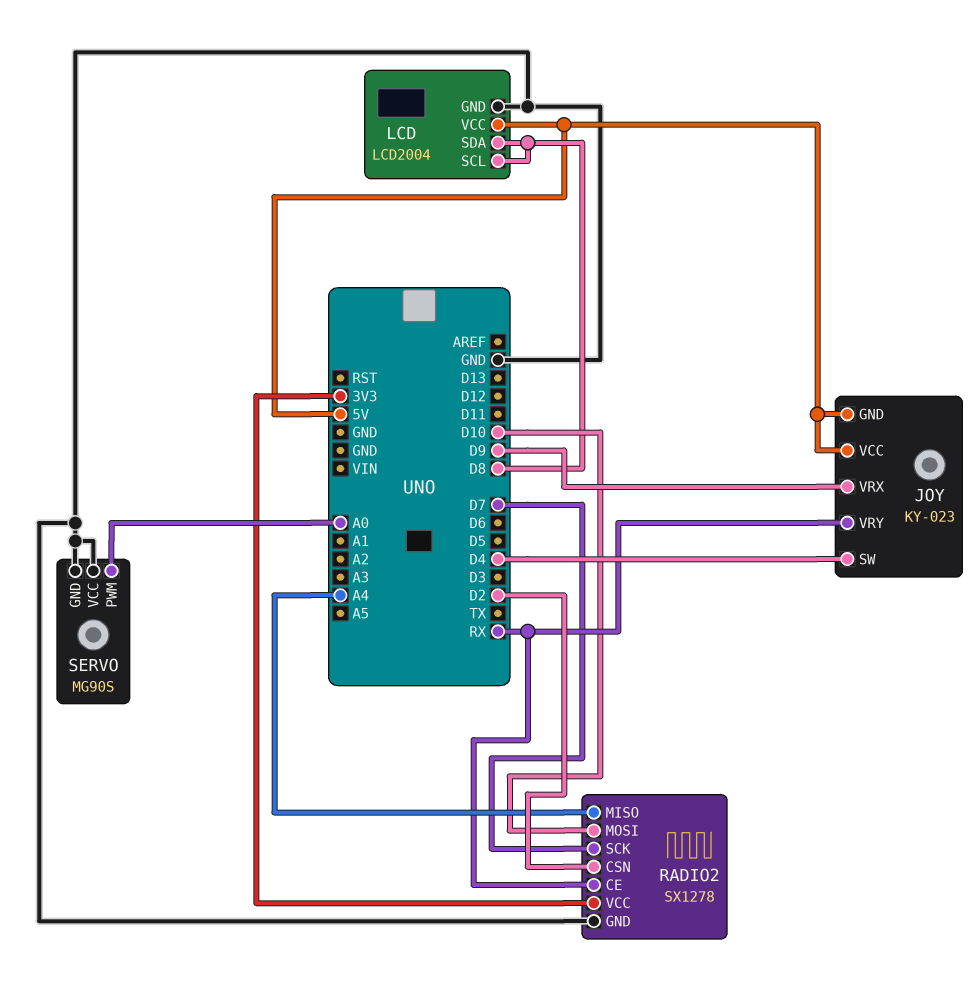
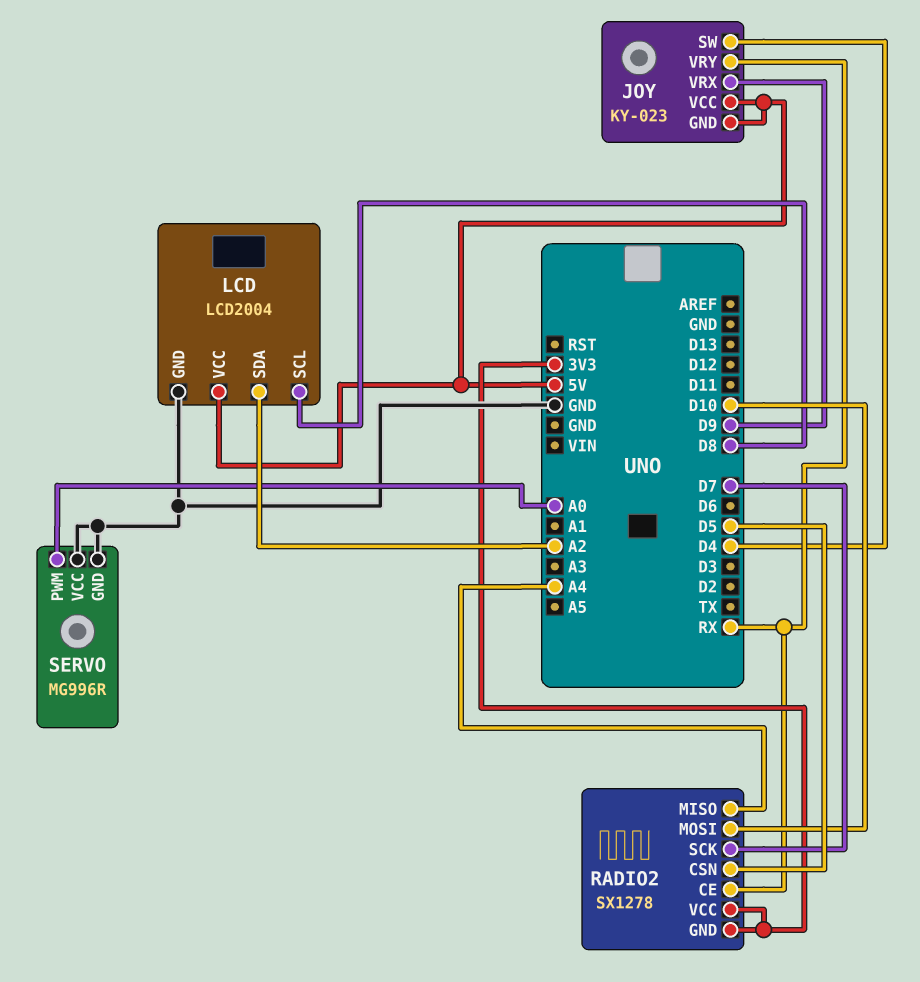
LCD pin SDA: D8 -> A2
RADIO2 pin CSN: D2 -> D5
RADIO2 pin GND: GND -> 3V3
SERVO: MG90S -> MG996R

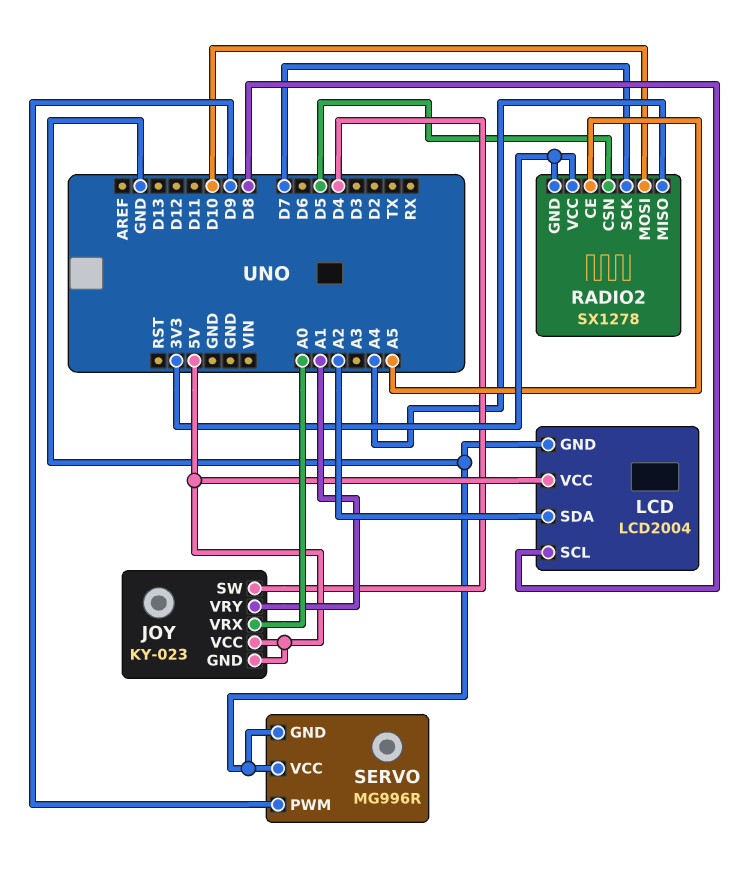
JOY pin VRX: D9 -> A0
JOY pin VRY: RX -> A1
RADIO2 pin CE: RX -> A5
SERVO pin PWM: A0 -> D9

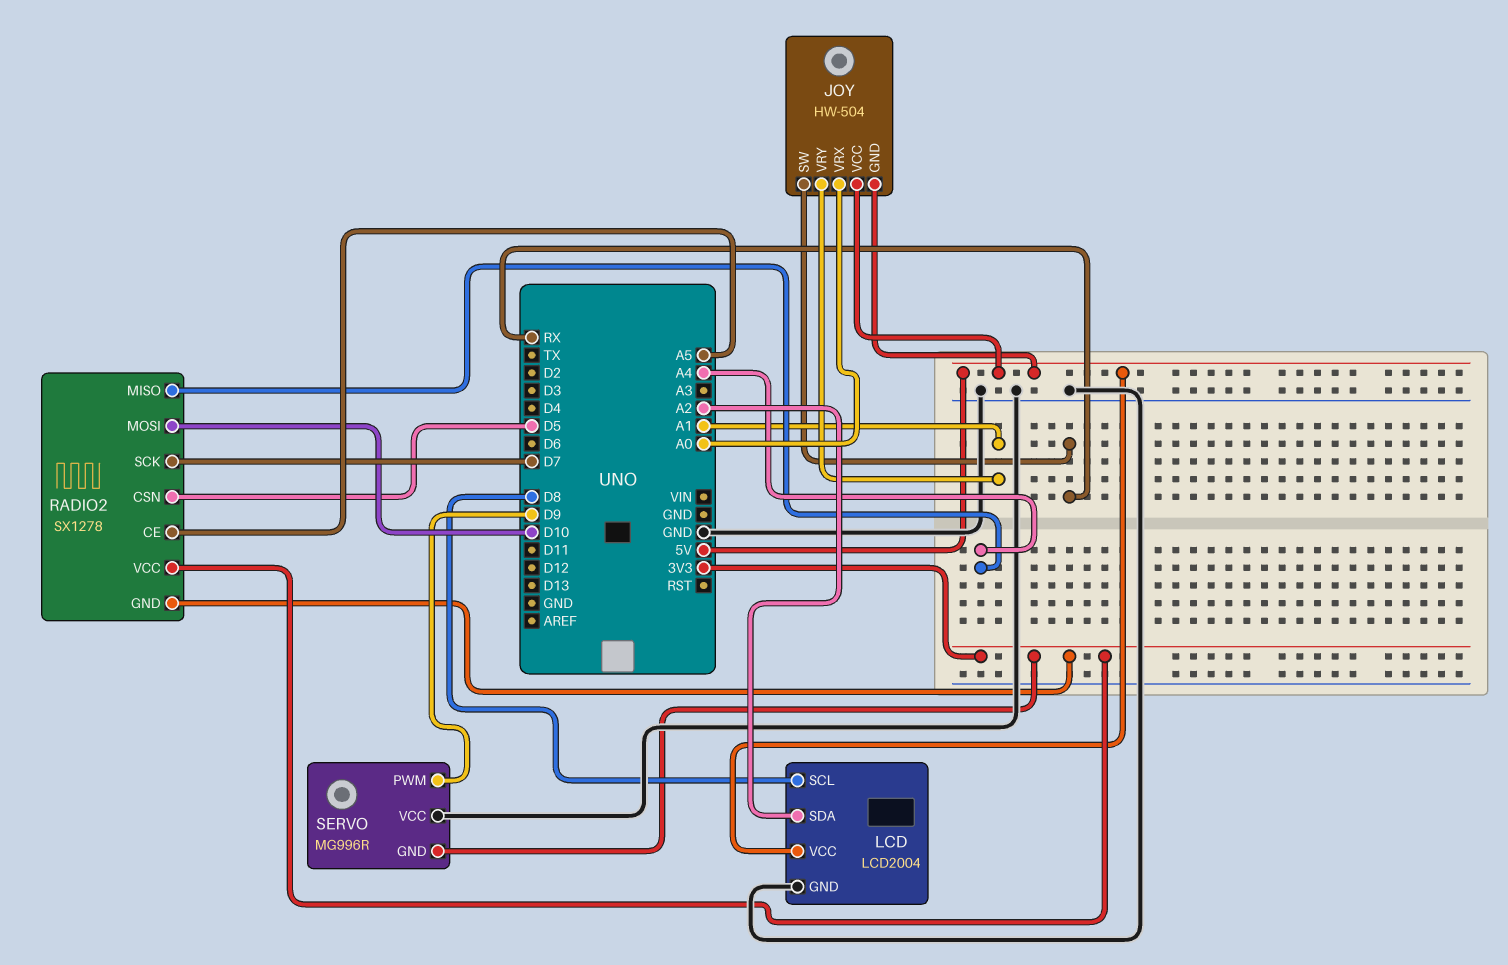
JOY: KY-023 -> HW-504
JOY pin SW: D4 -> RX
SERVO pin GND: GND -> 3V3

